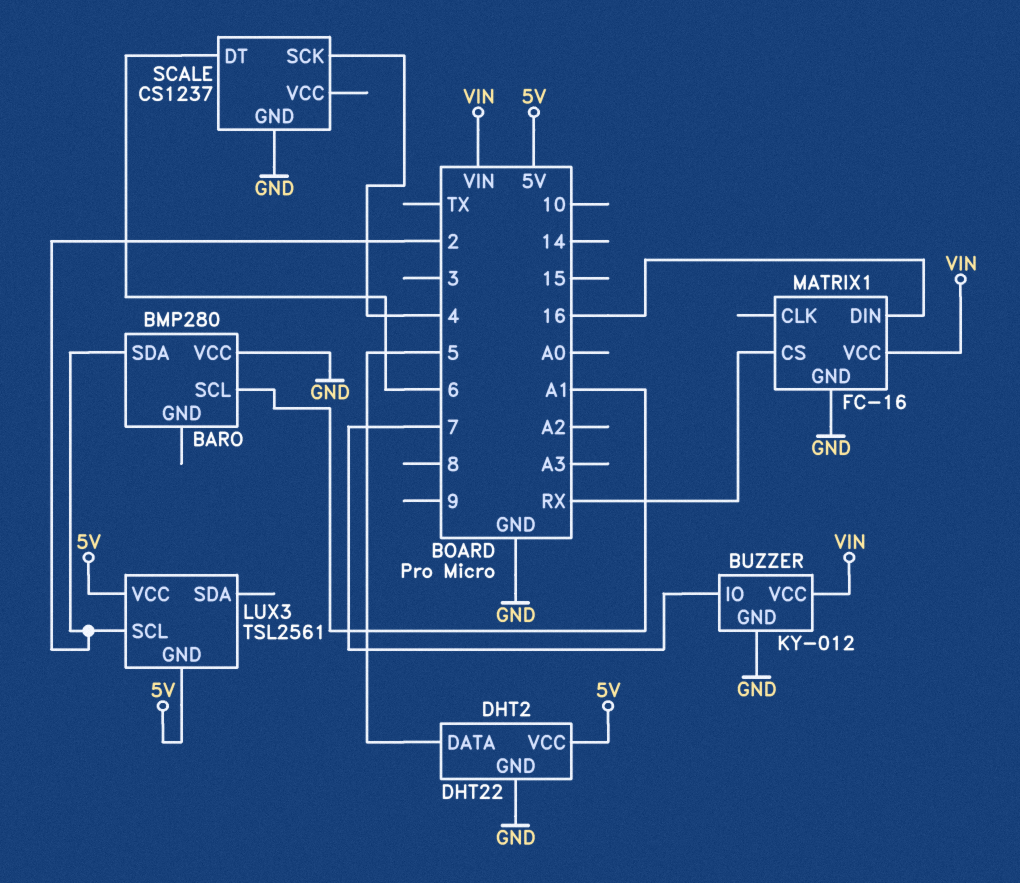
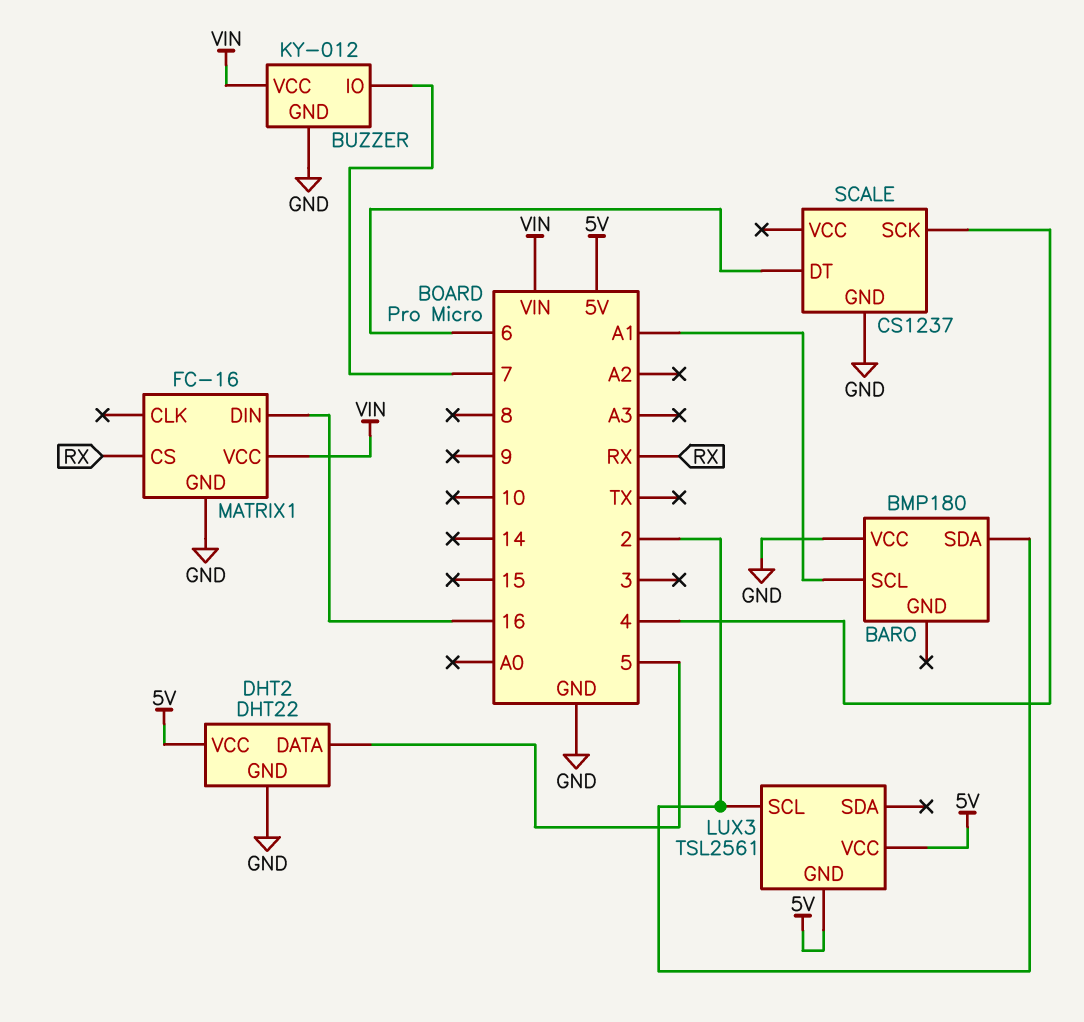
BARO: BMP280 -> BMP180

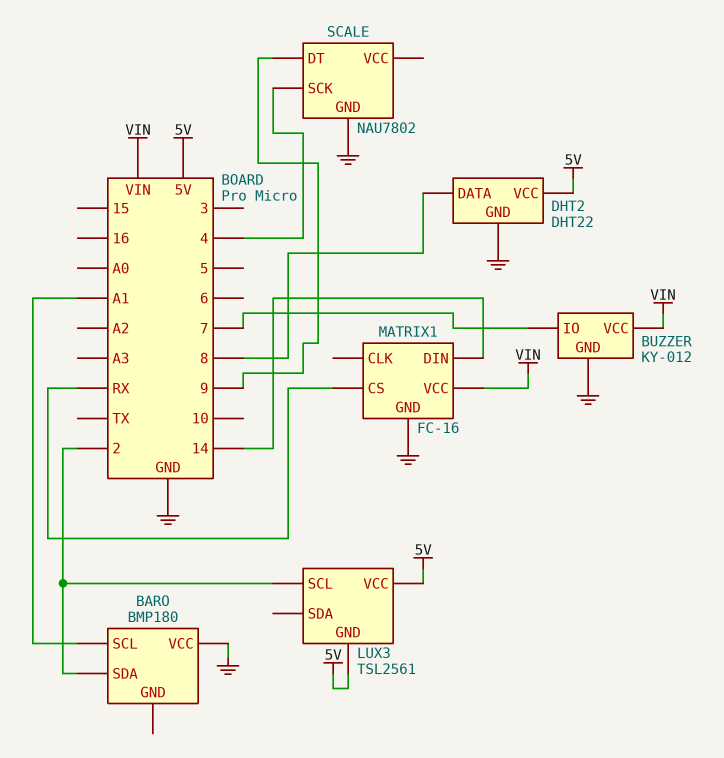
DHT2 pin DATA: 5 -> 8
MATRIX1 pin DIN: 16 -> 14
SCALE: CS1237 -> NAU7802
SCALE pin DT: 6 -> 9

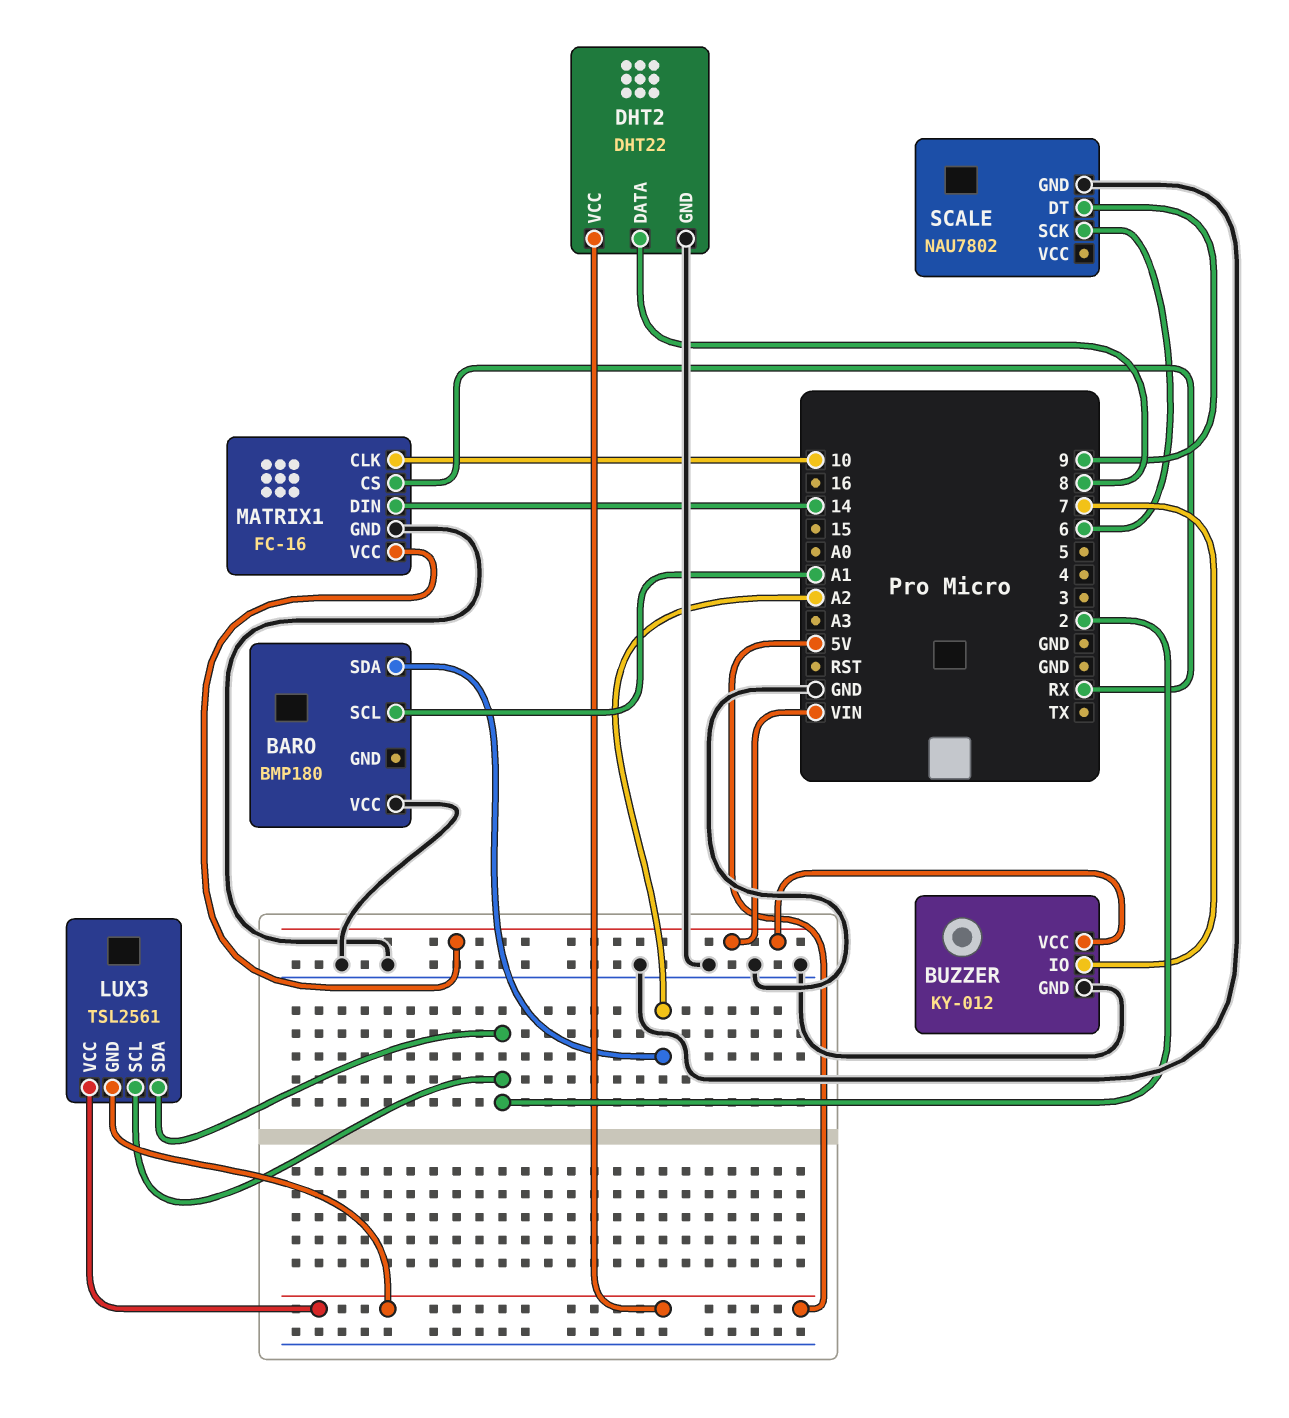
BARO pin SDA: 2 -> A2
LUX3 pin SDA: none -> 2
MATRIX1 pin CLK: none -> 10
SCALE pin SCK: 4 -> 6

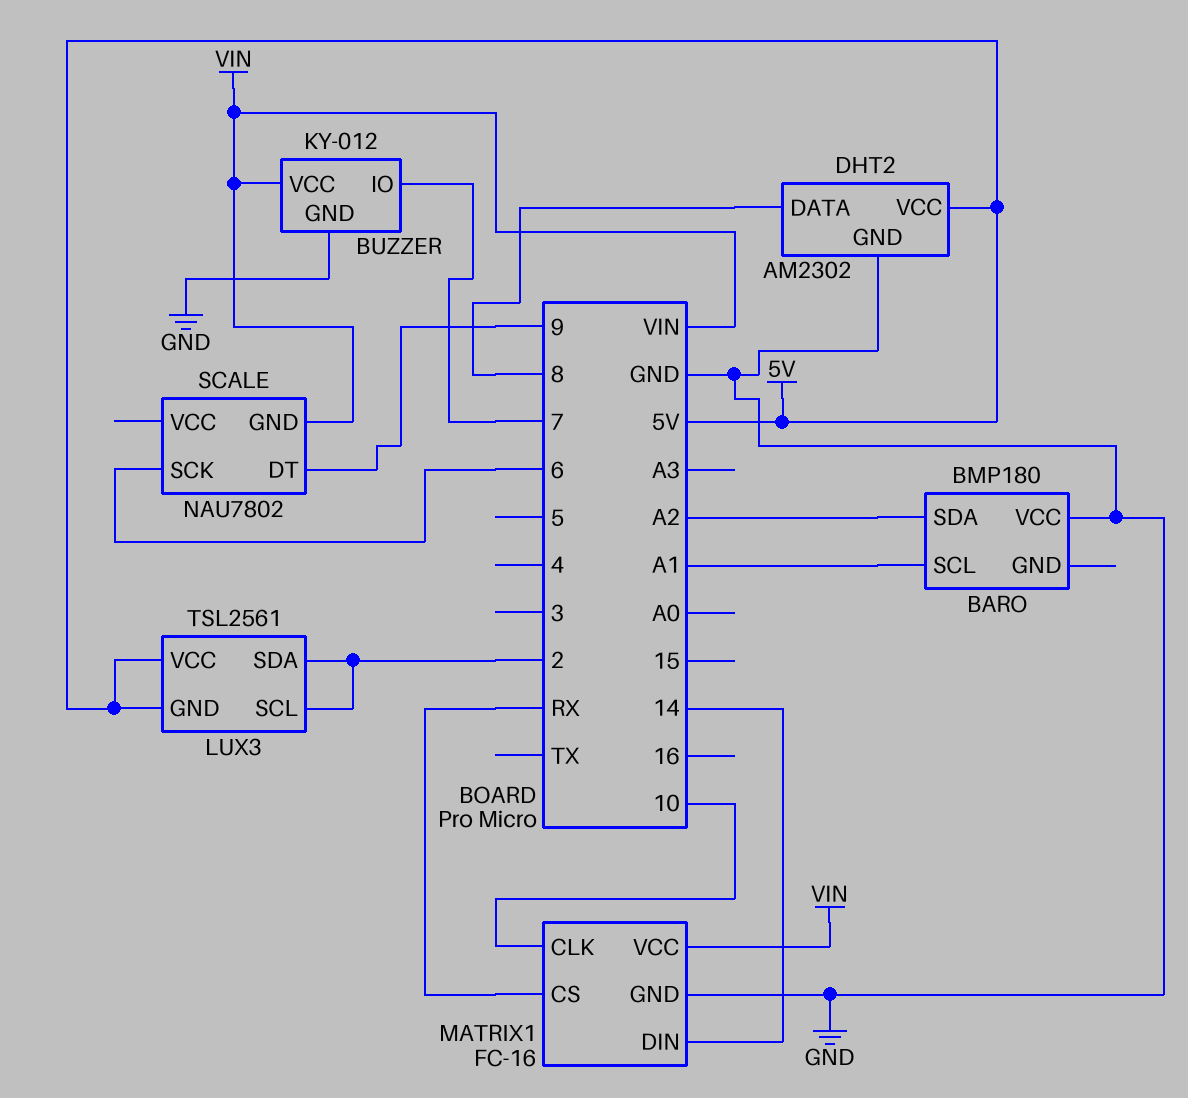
DHT2: DHT22 -> AM2302
SCALE pin GND: GND -> VIN

